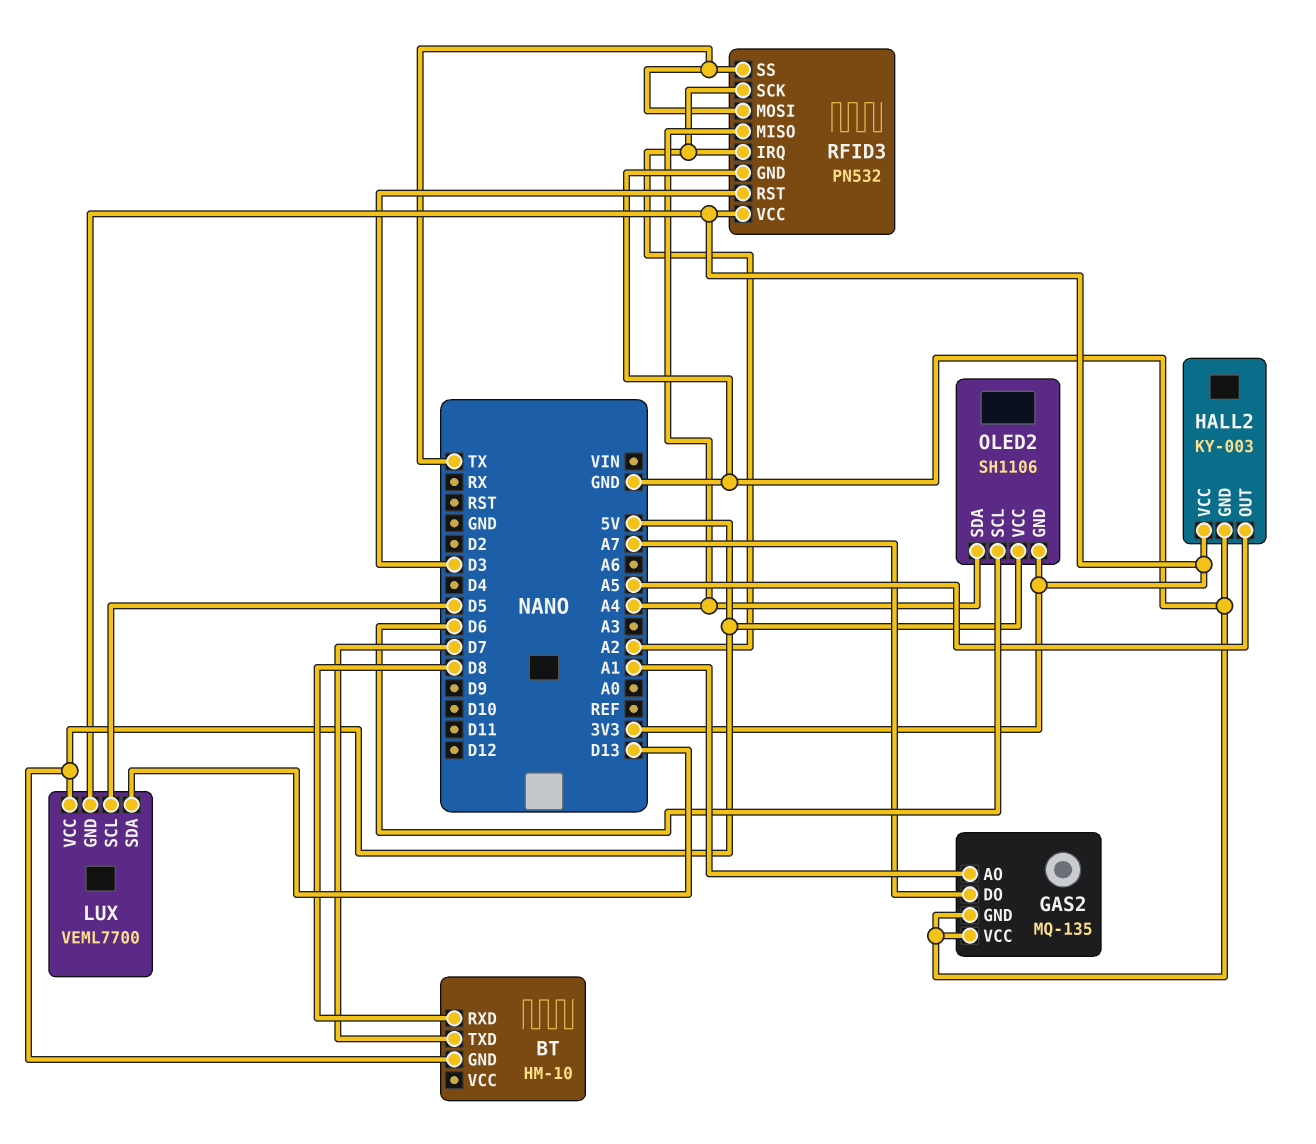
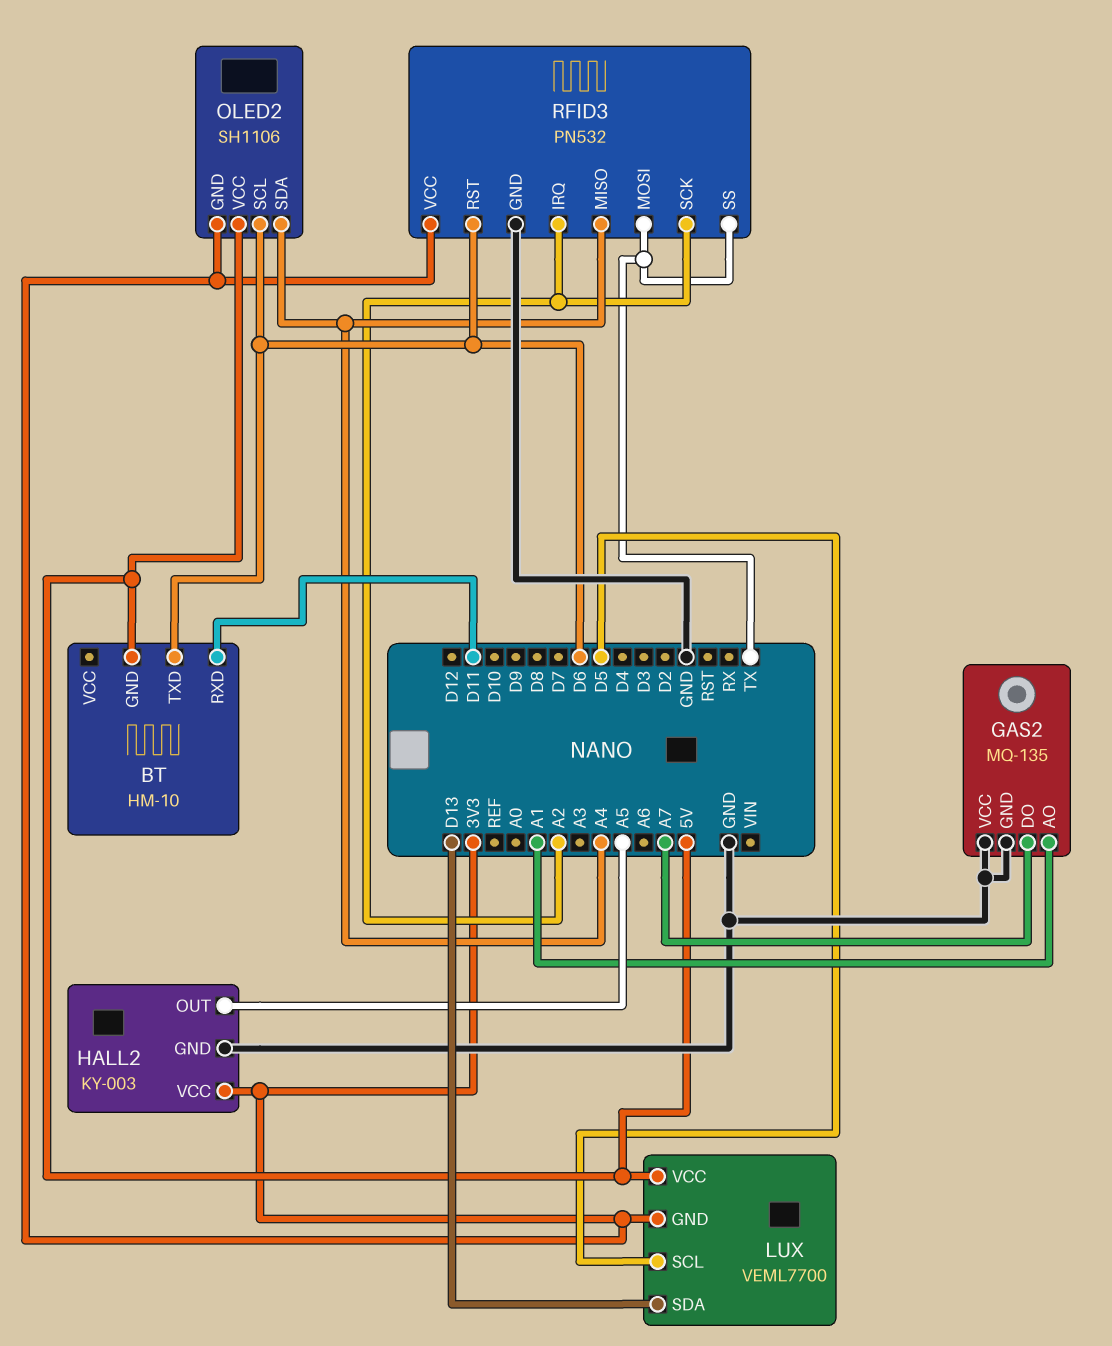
BT pin RXD: D8 -> D11
BT pin TXD: D7 -> D6
RFID3 pin RST: D3 -> D6

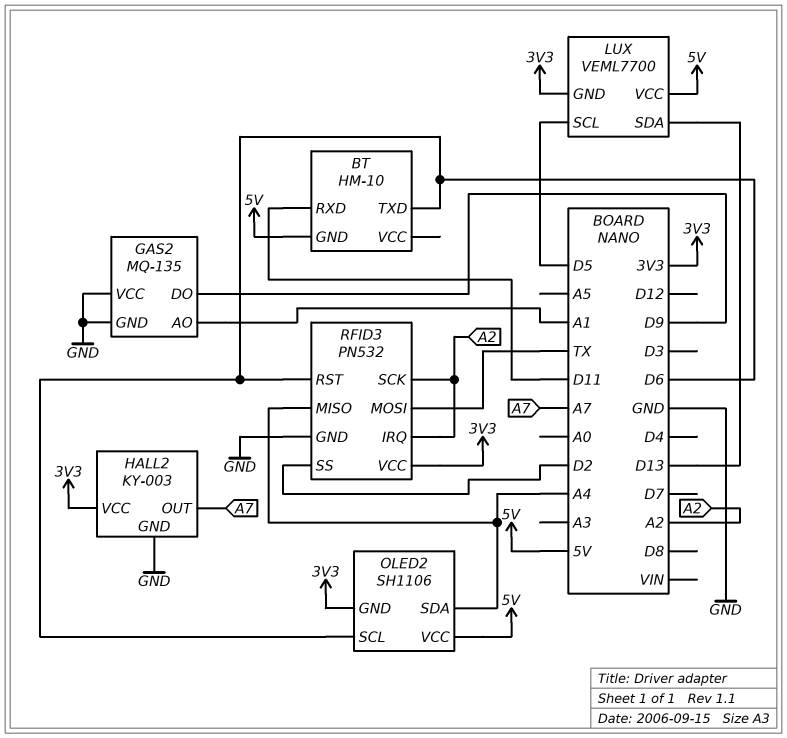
GAS2 pin DO: A7 -> D9
HALL2 pin OUT: A5 -> A7
RFID3 pin SS: TX -> D2

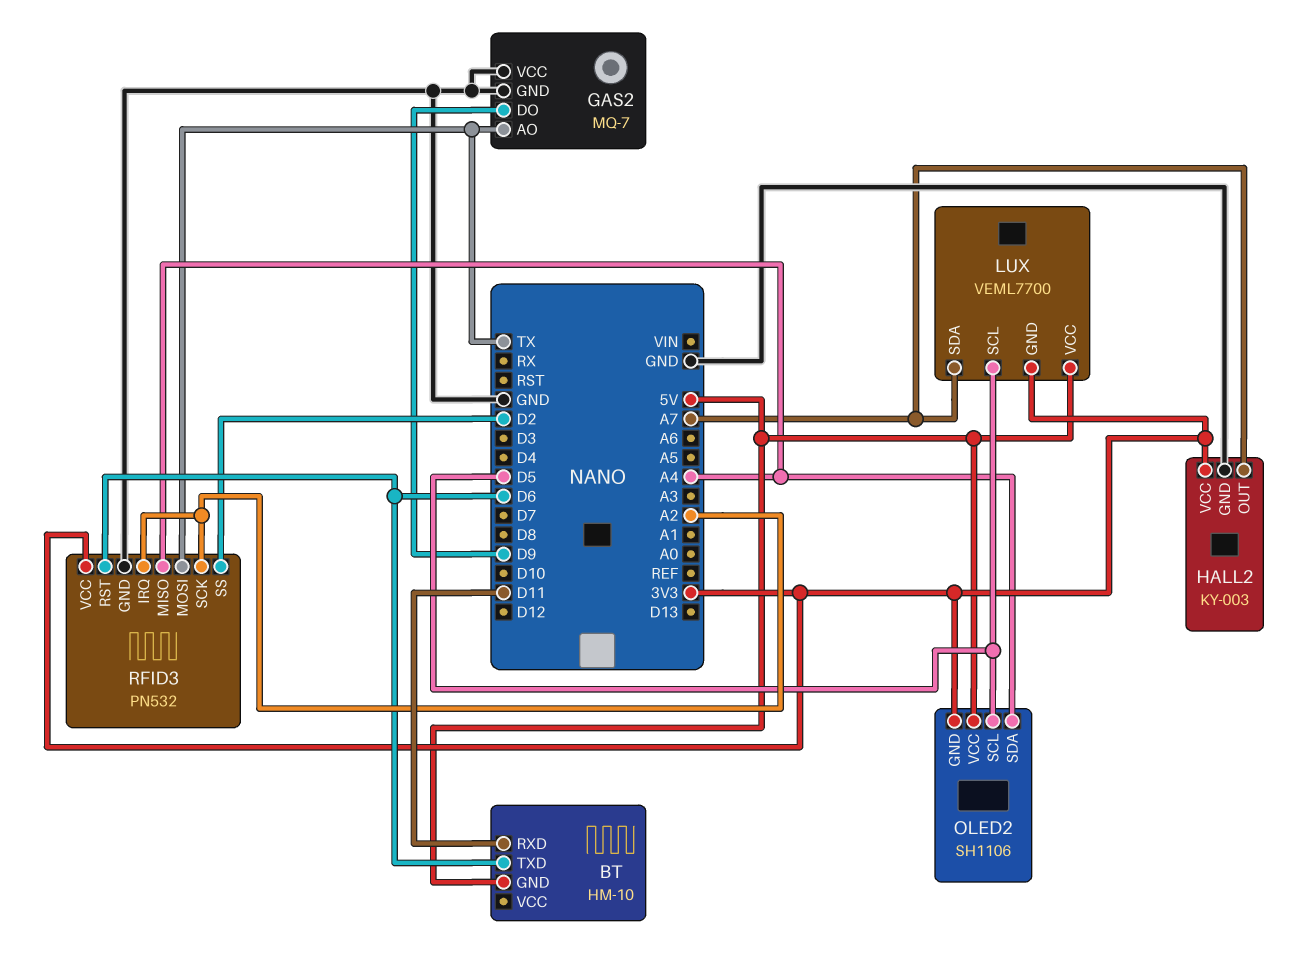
GAS2: MQ-135 -> MQ-7
GAS2 pin AO: A1 -> TX
LUX pin SDA: D13 -> A7
OLED2 pin SCL: D6 -> D5

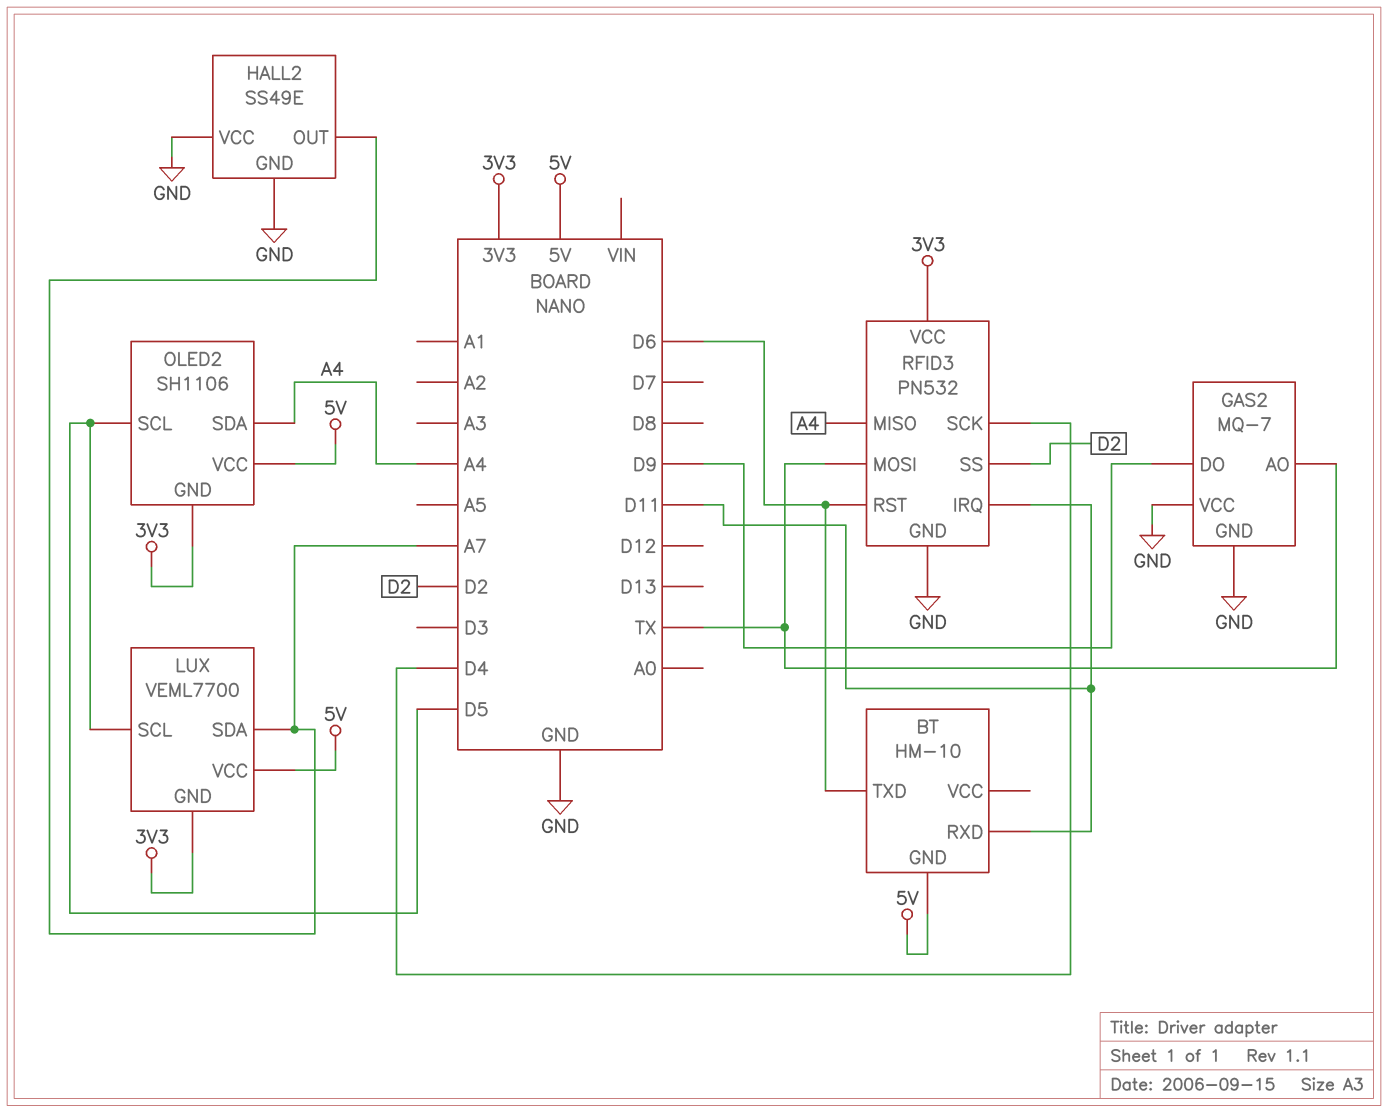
HALL2: KY-003 -> SS49E
HALL2 pin VCC: 3V3 -> GND
RFID3 pin IRQ: A2 -> D11
RFID3 pin SCK: A2 -> D4

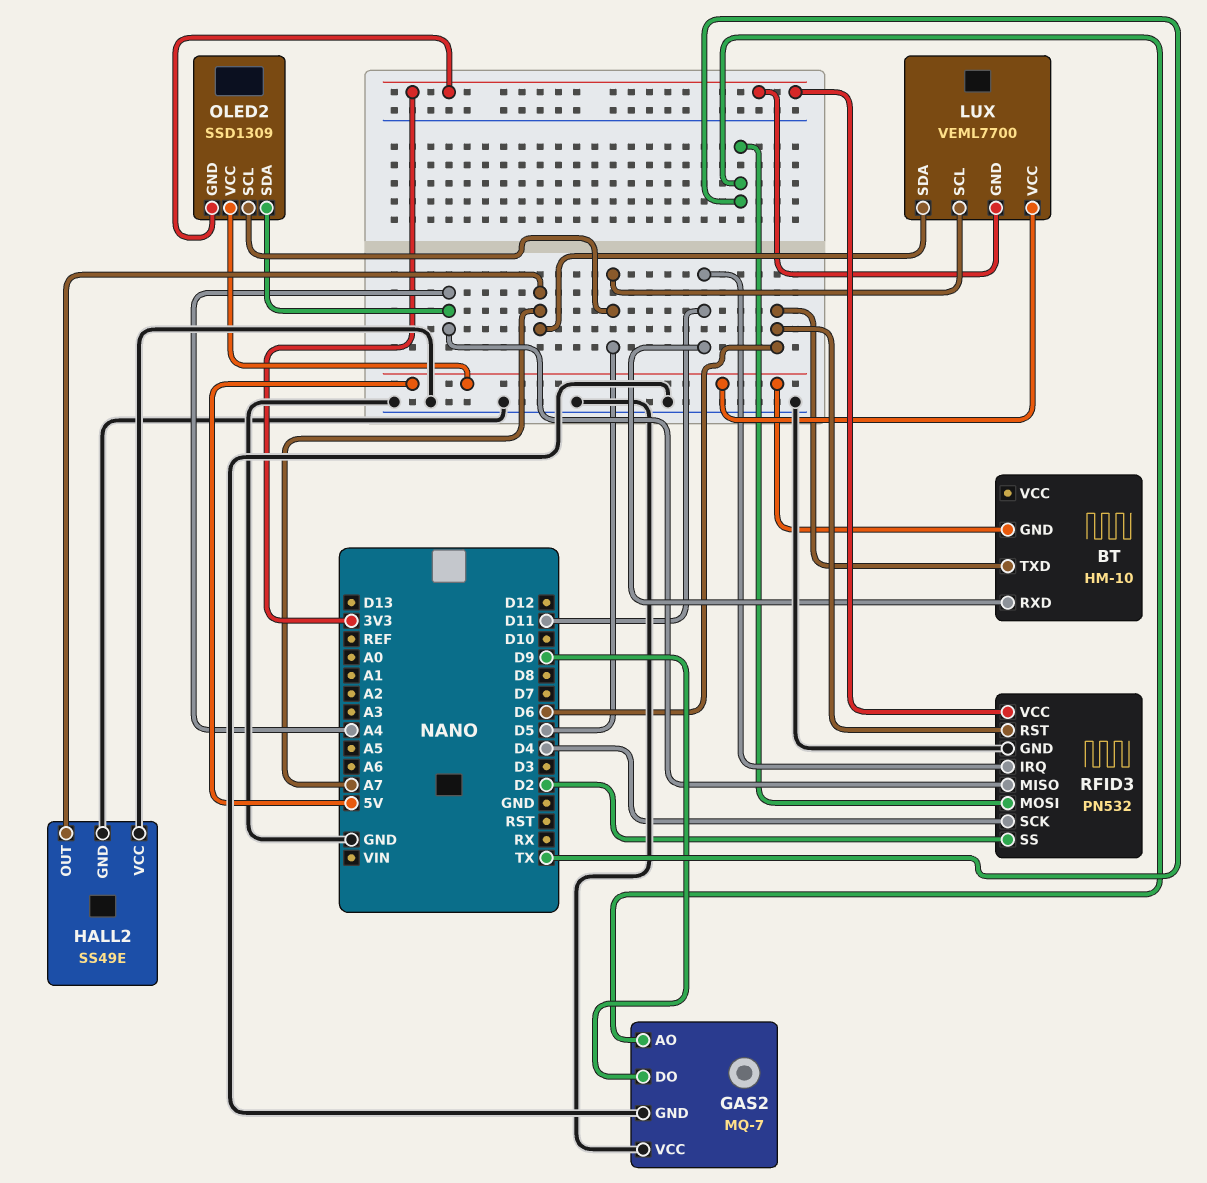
OLED2: SH1106 -> SSD1309

